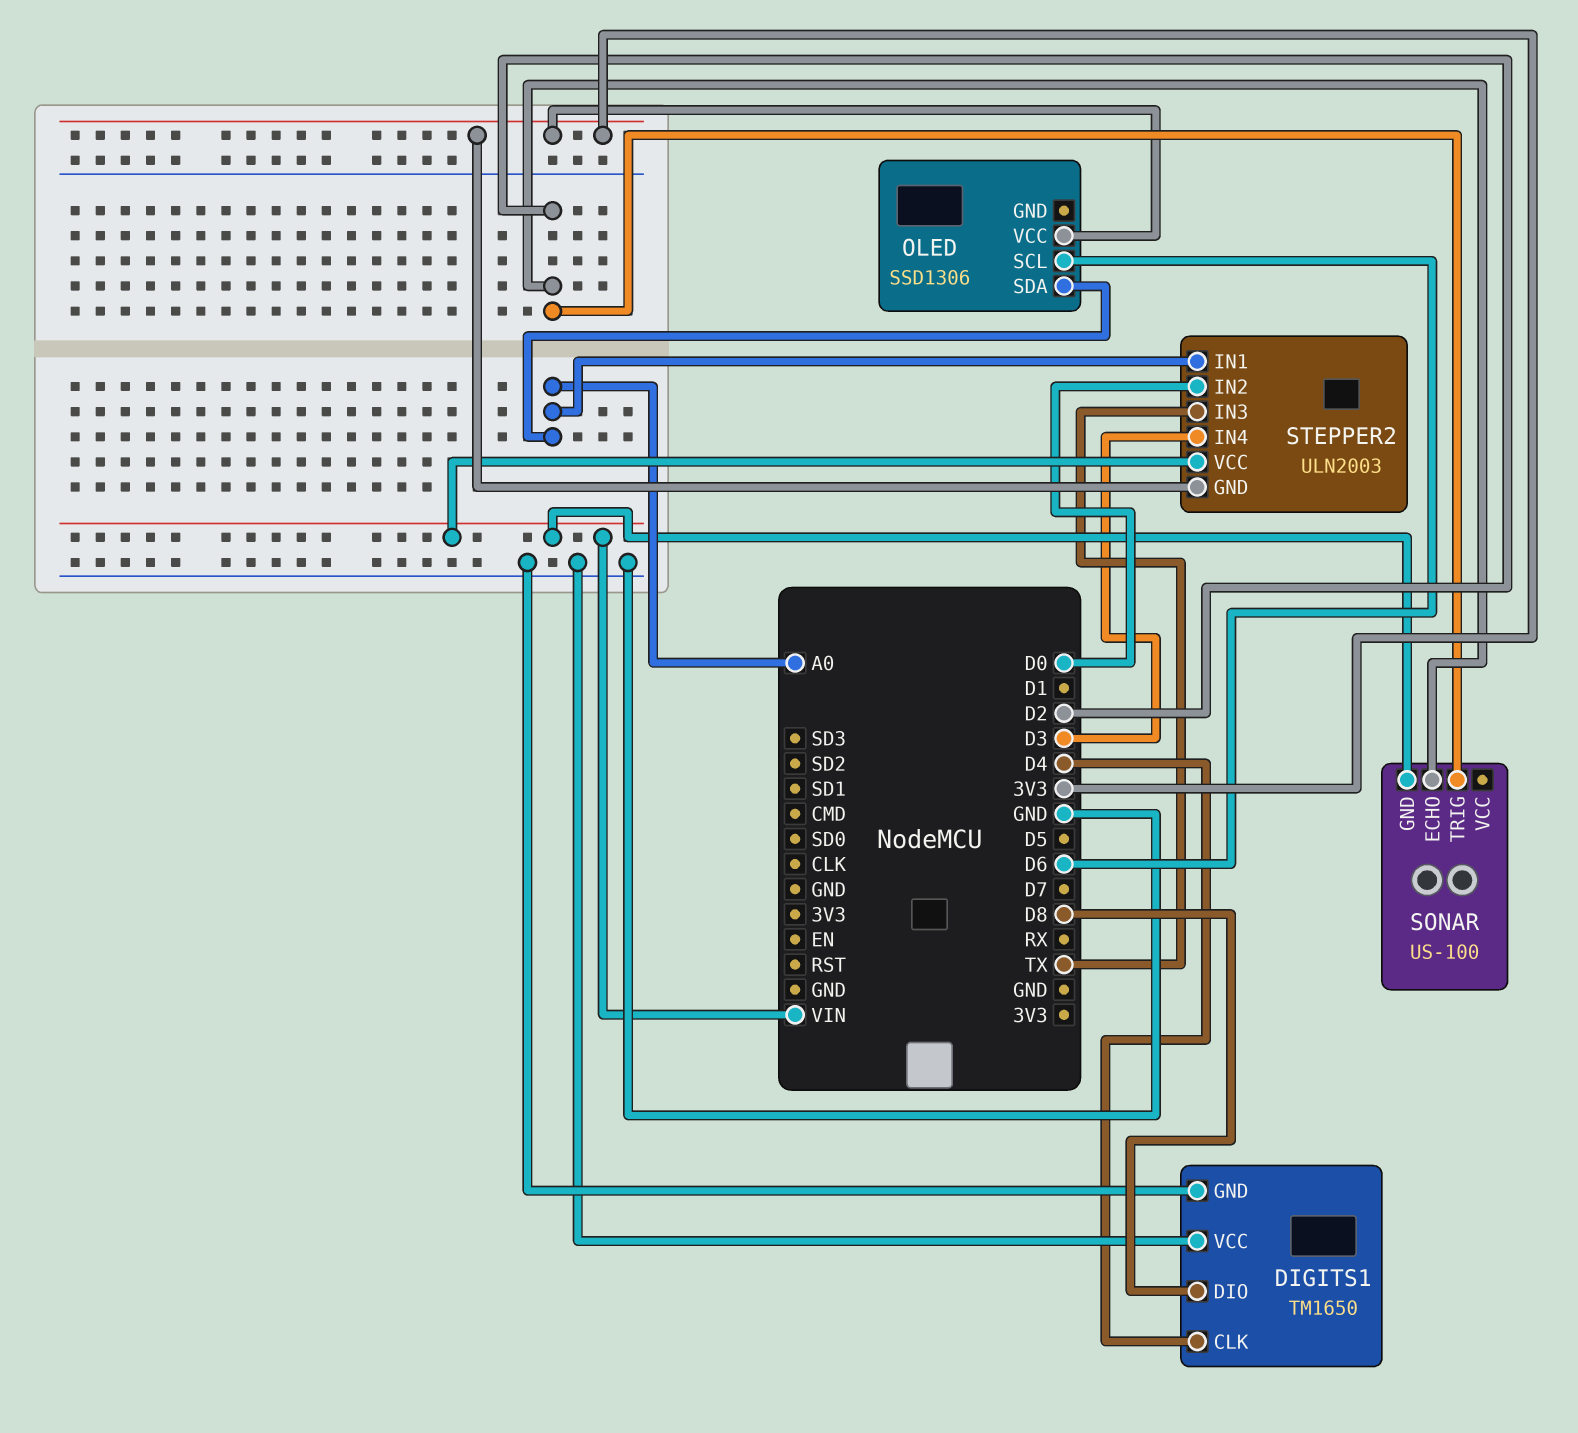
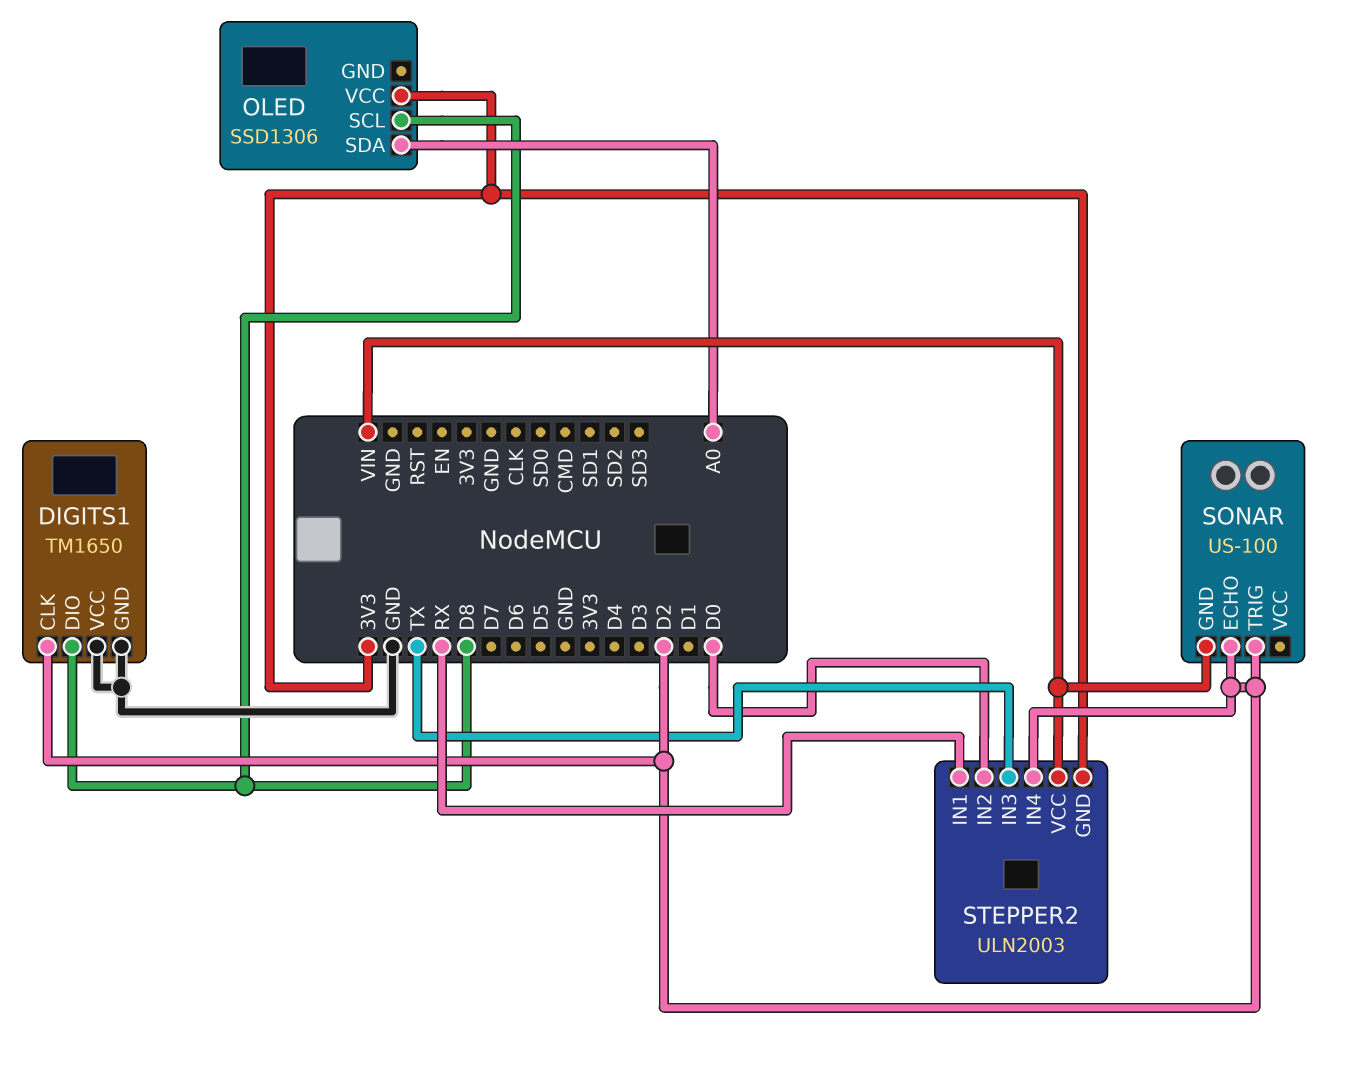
DIGITS1 pin CLK: D4 -> D2
OLED pin SCL: D6 -> D8
STEPPER2 pin IN1: A0 -> RX
STEPPER2 pin IN4: D3 -> D2

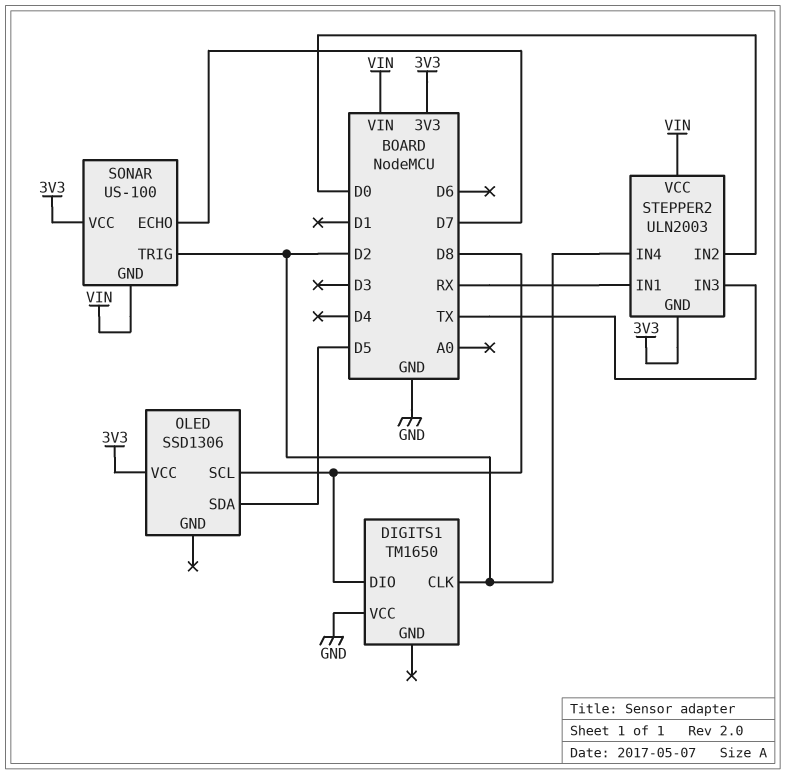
DIGITS1 pin GND: GND -> none
OLED pin SDA: A0 -> D5
SONAR pin ECHO: D2 -> D7
SONAR pin VCC: none -> 3V3

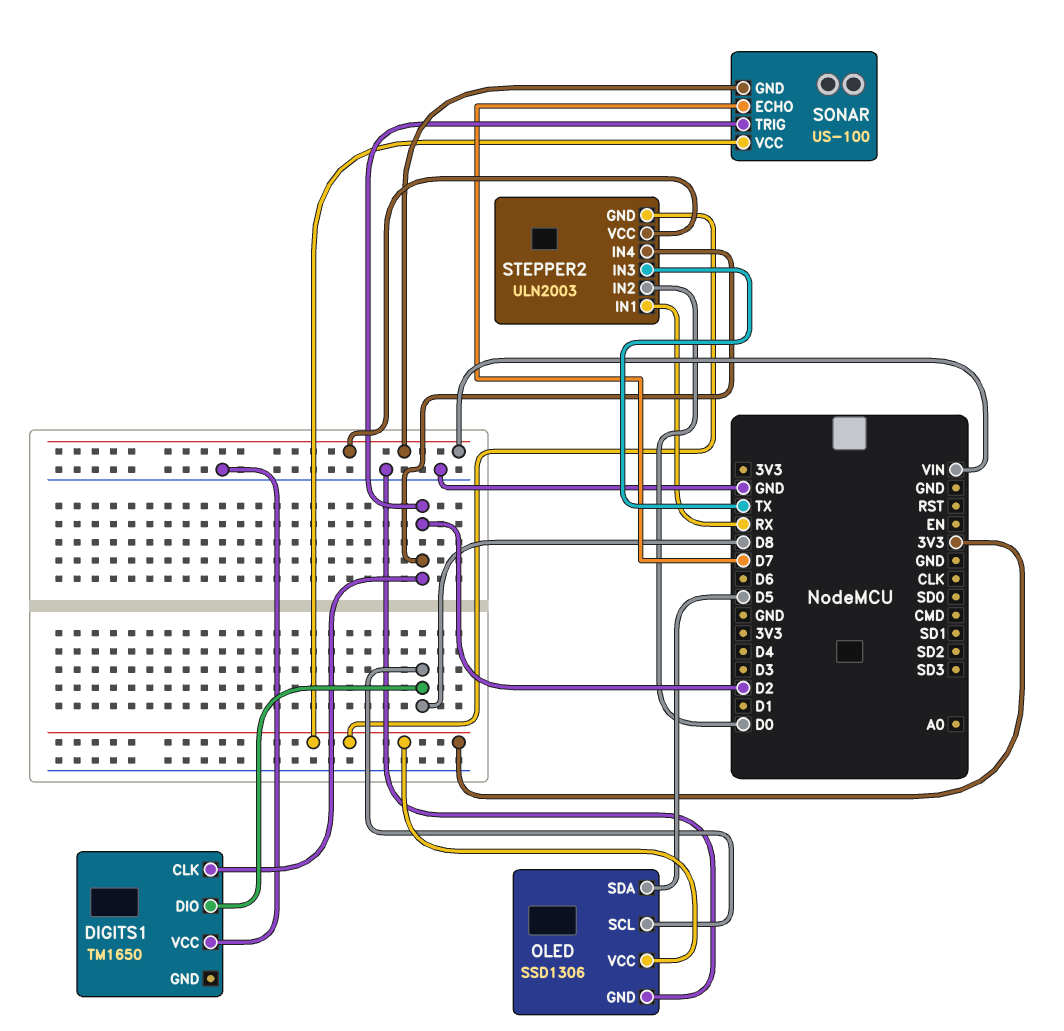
OLED pin GND: none -> GND

